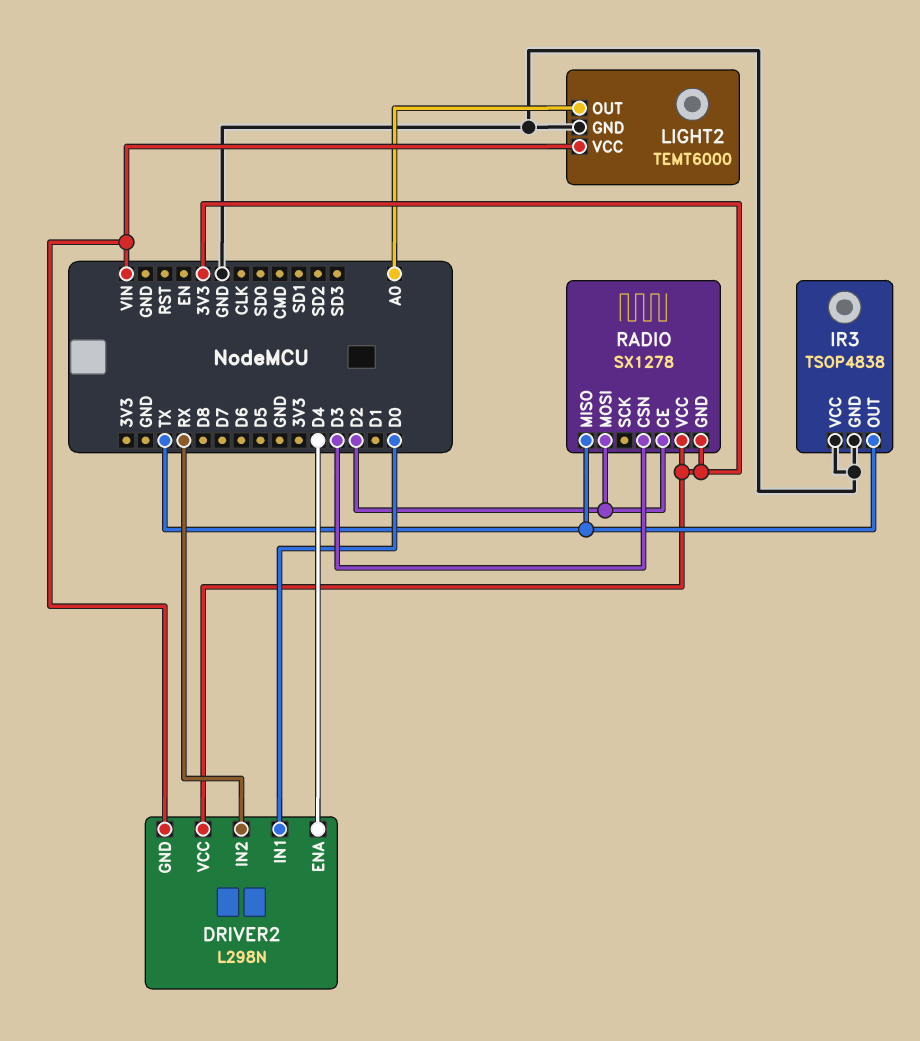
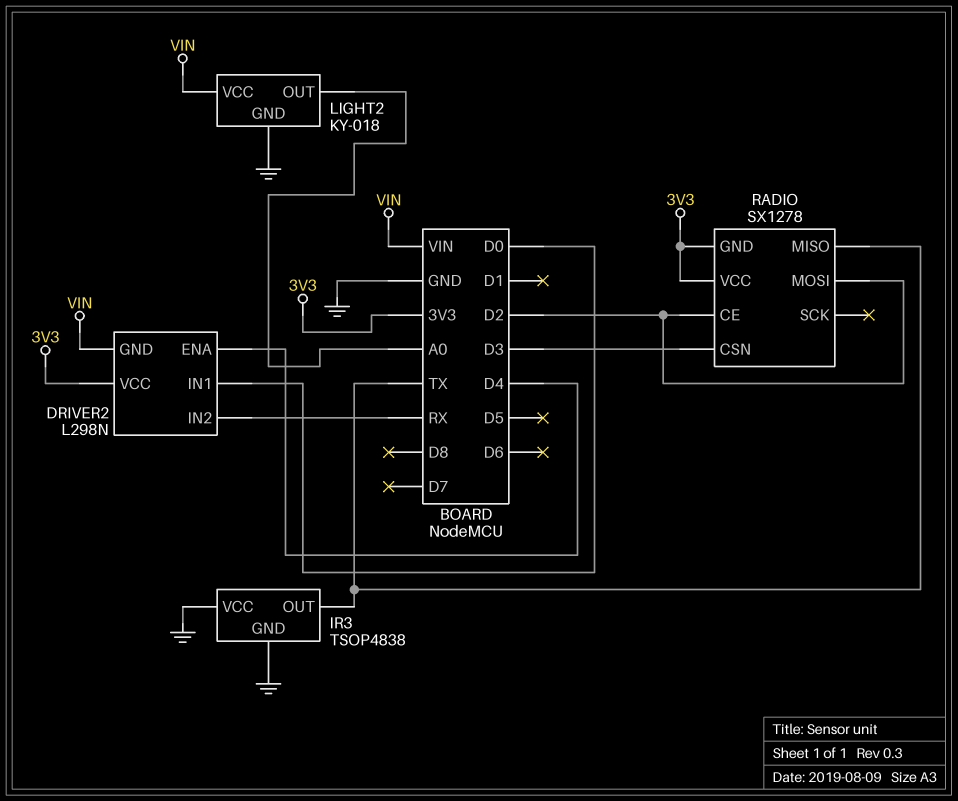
LIGHT2: TEMT6000 -> KY-018

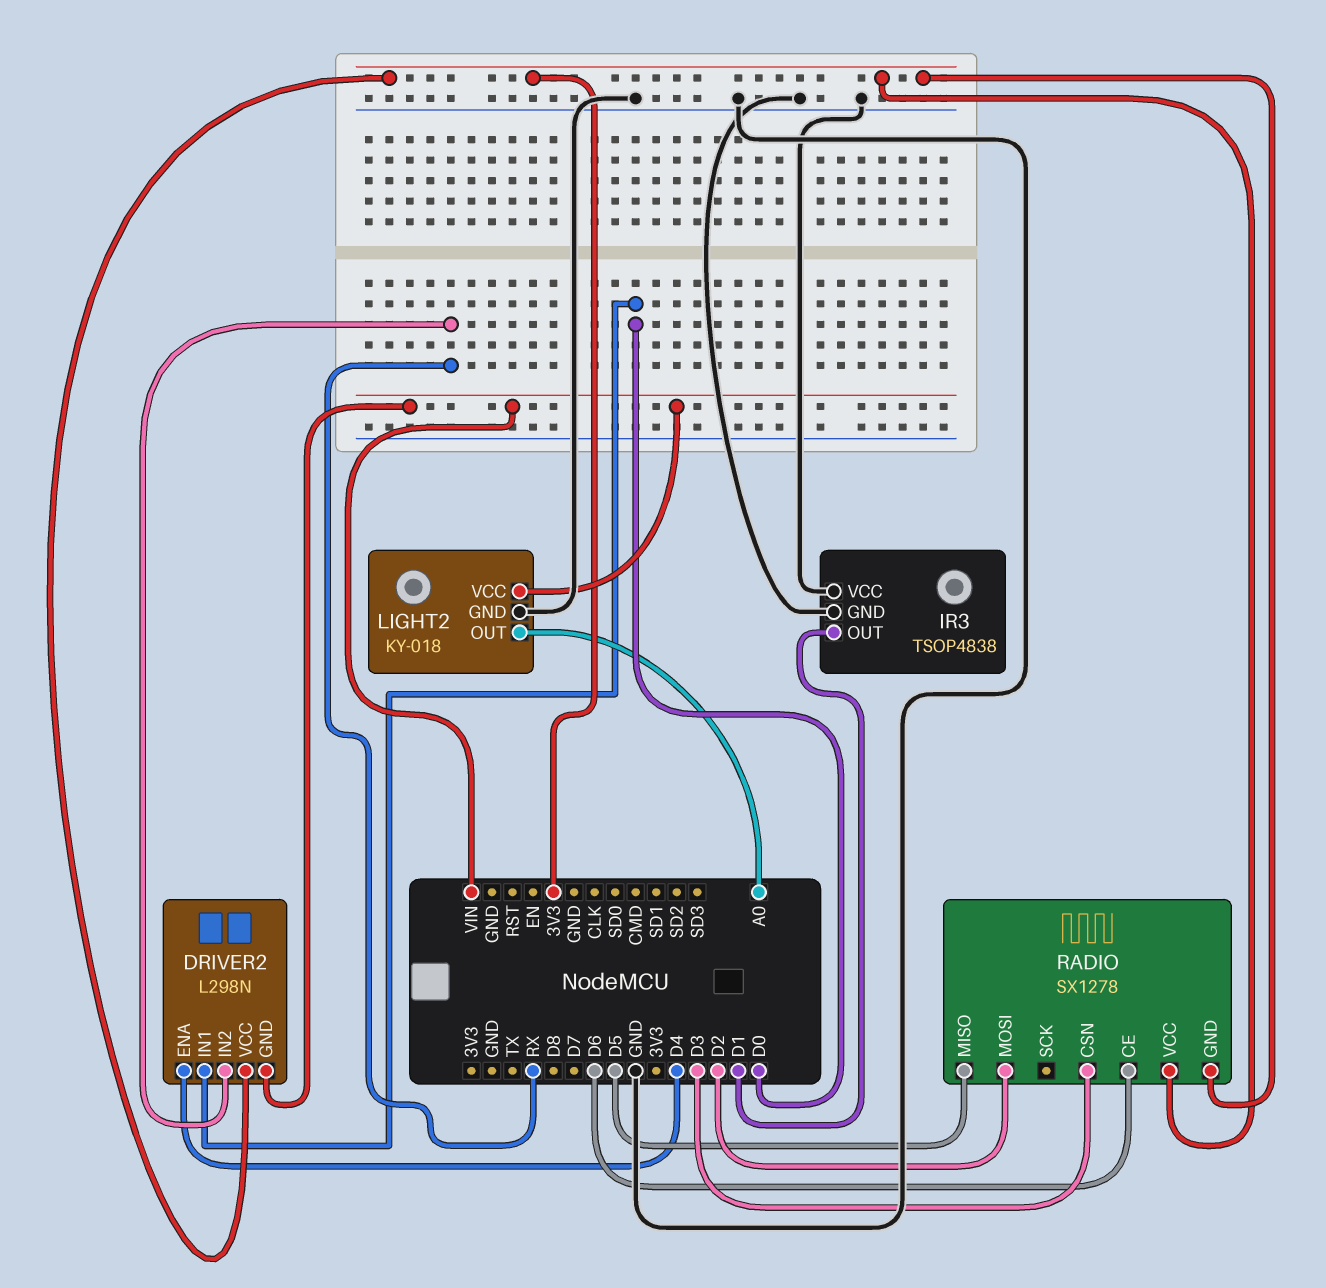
IR3 pin OUT: TX -> D1
RADIO pin CE: D2 -> D6
RADIO pin MISO: TX -> D5

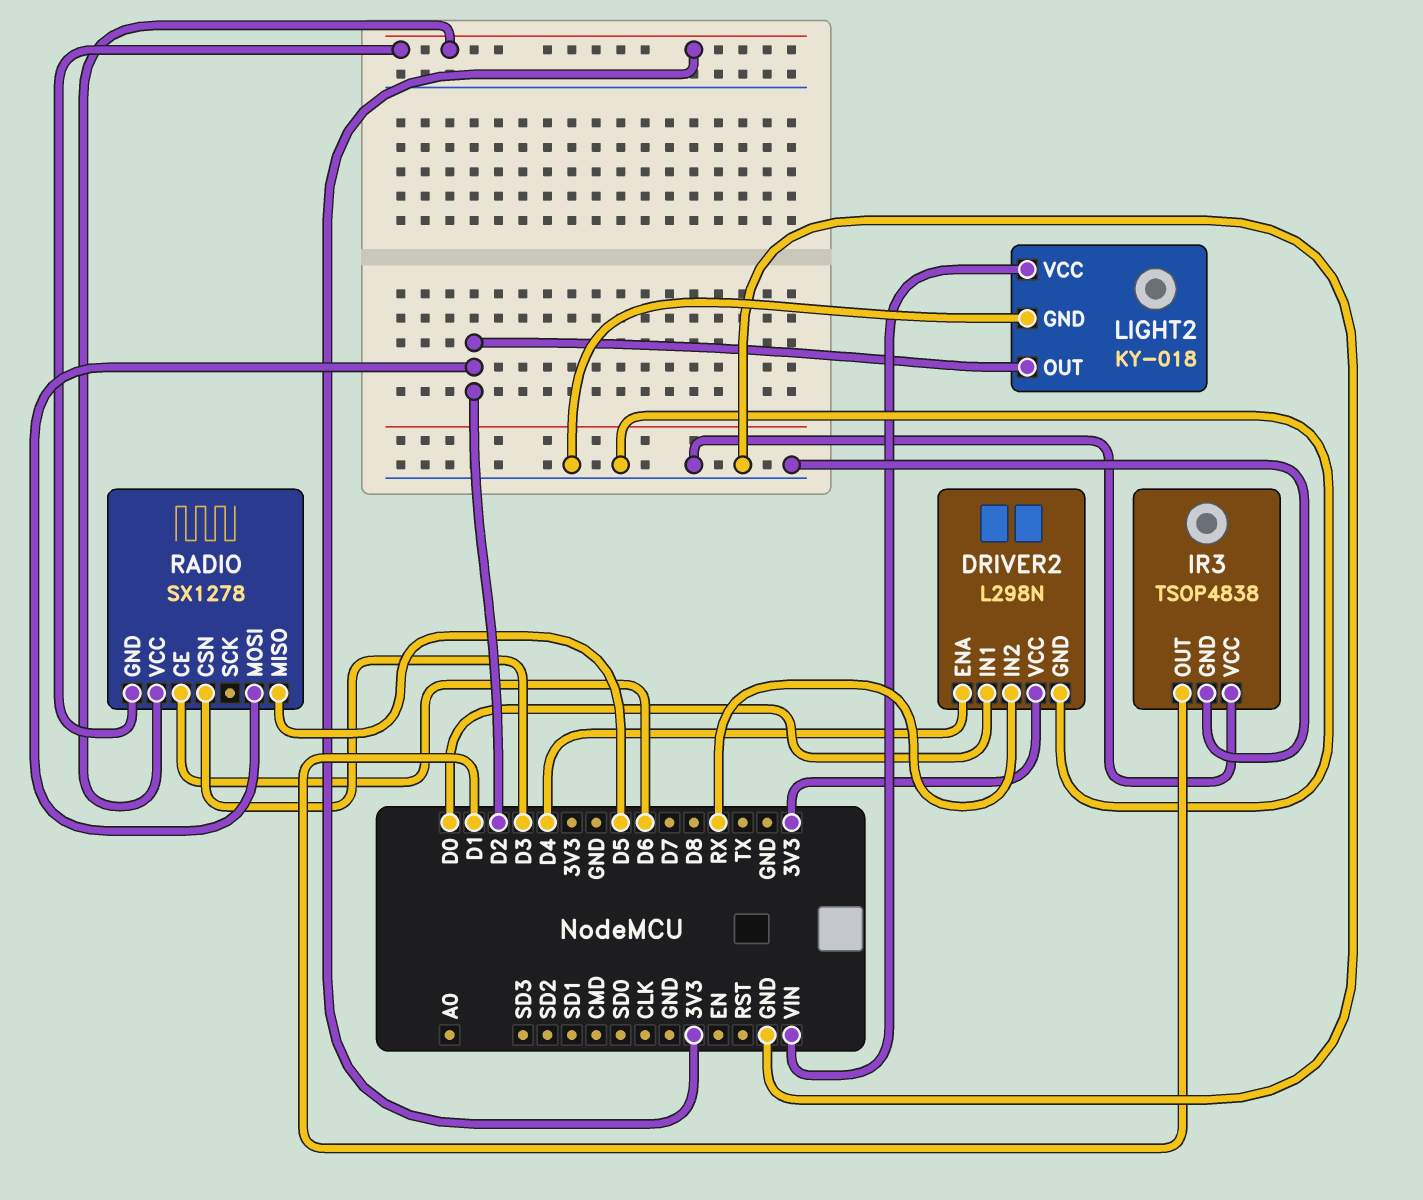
DRIVER2 pin GND: VIN -> GND
LIGHT2 pin OUT: A0 -> D2

